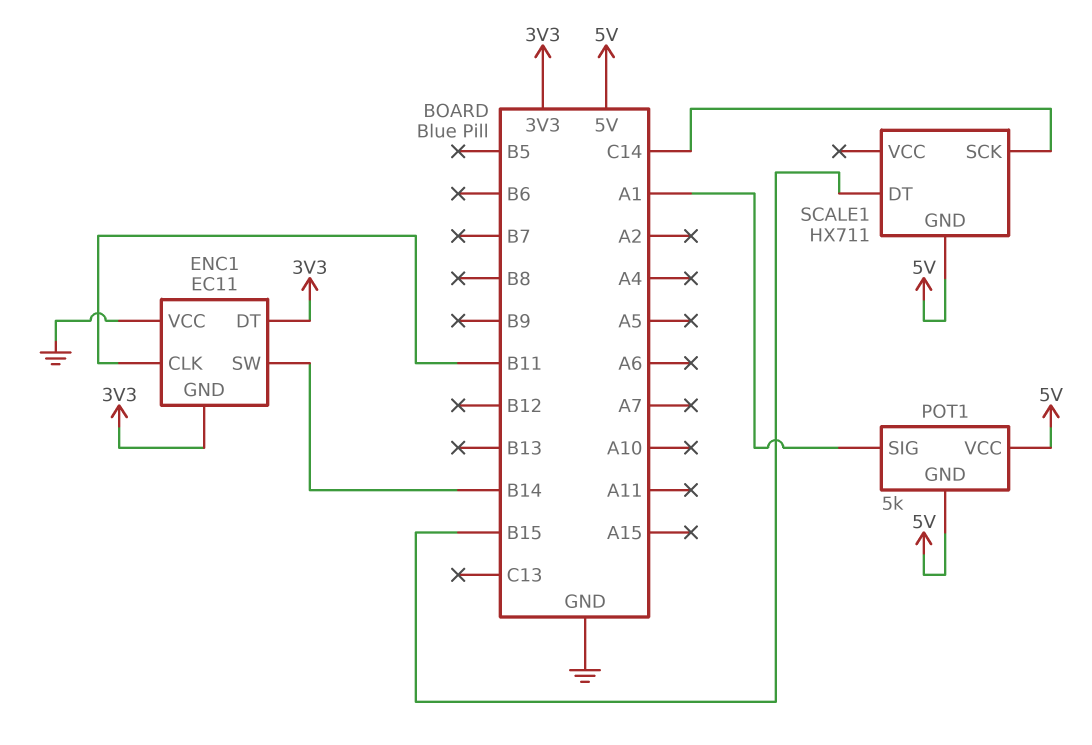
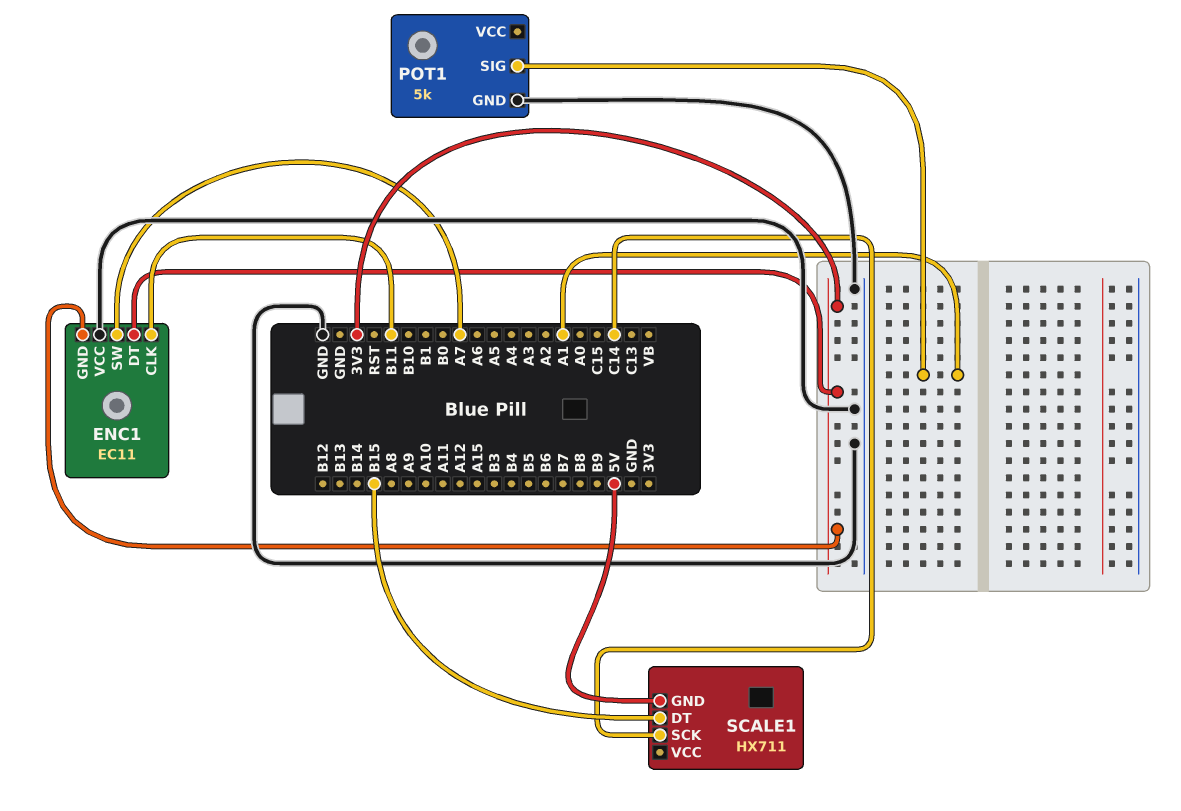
ENC1 pin SW: B14 -> A7
POT1 pin GND: 5V -> GND
POT1 pin VCC: 5V -> none

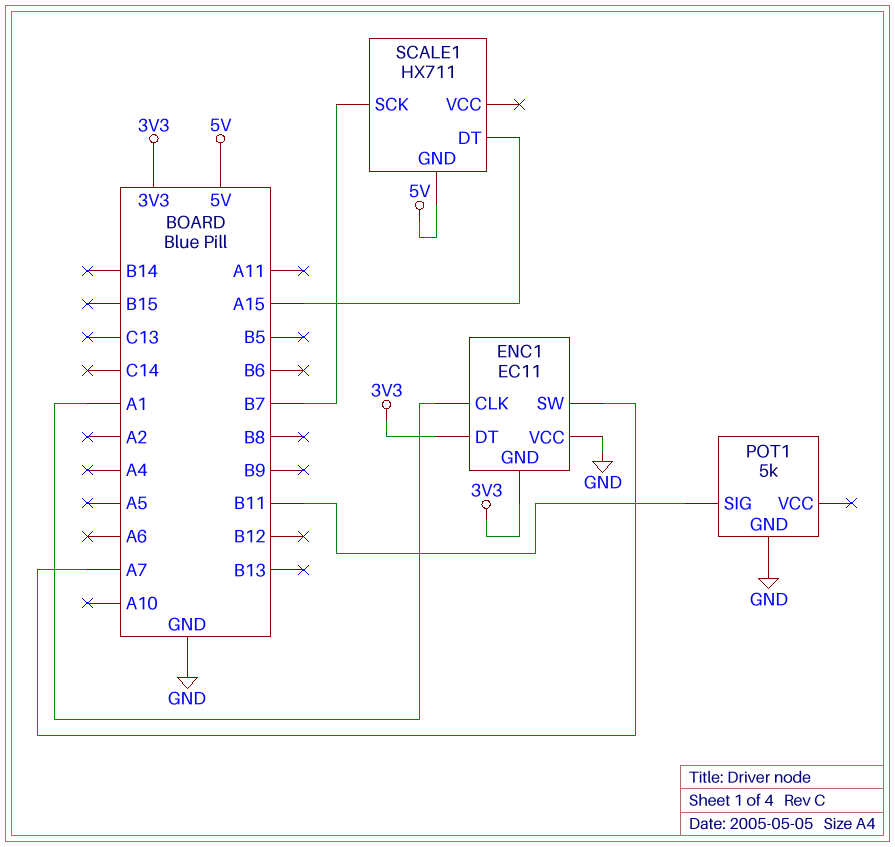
ENC1 pin CLK: B11 -> A1
POT1 pin SIG: A1 -> B11
SCALE1 pin DT: B15 -> A15
SCALE1 pin SCK: C14 -> B7

